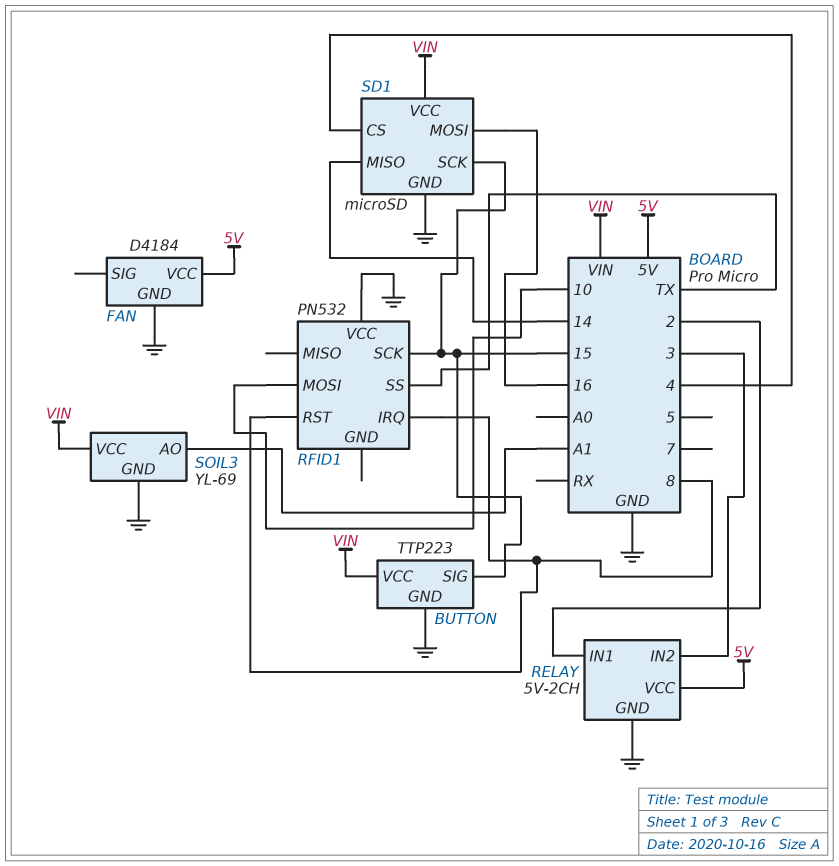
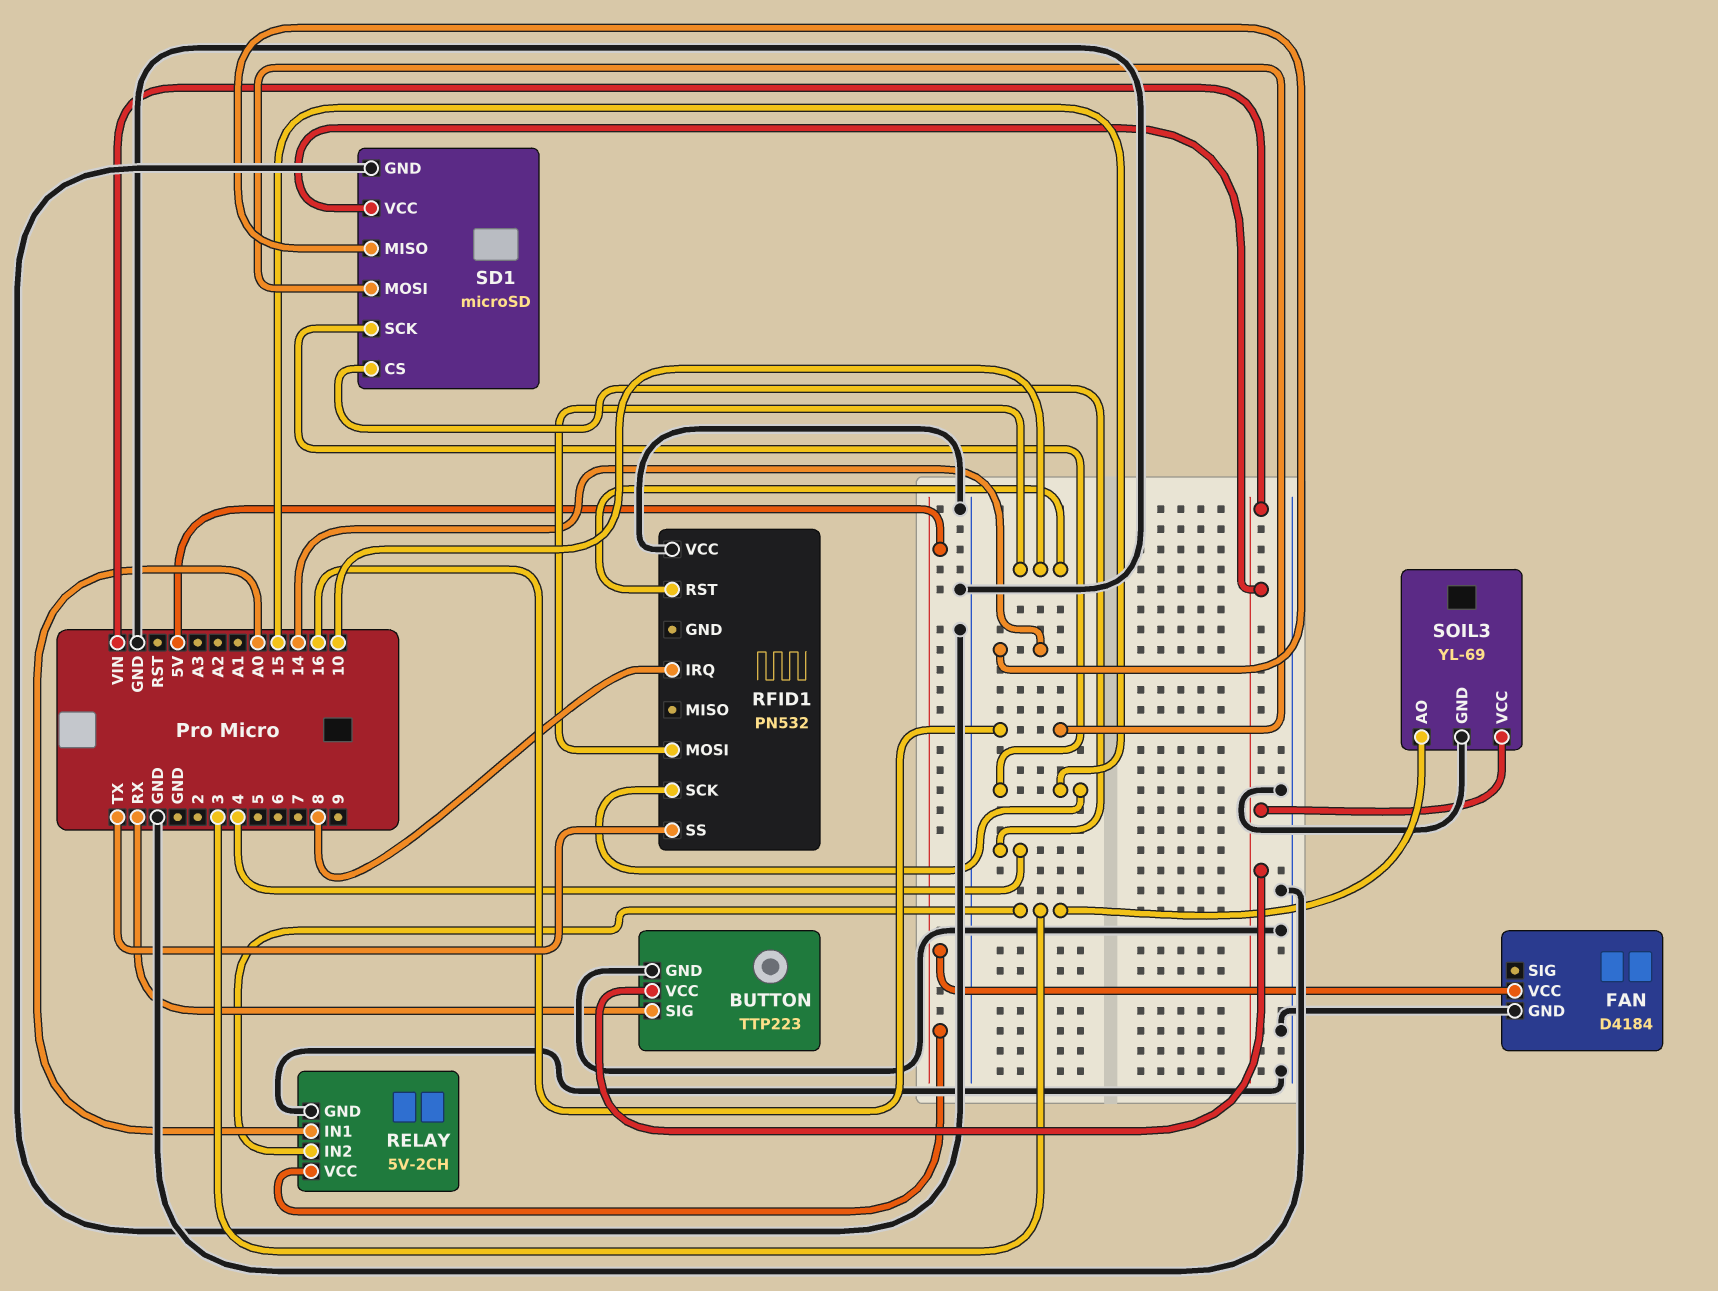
BUTTON pin SIG: 15 -> RX
RELAY pin IN1: 2 -> A0
RFID1 pin RST: 8 -> 10
SOIL3 pin AO: A1 -> 3

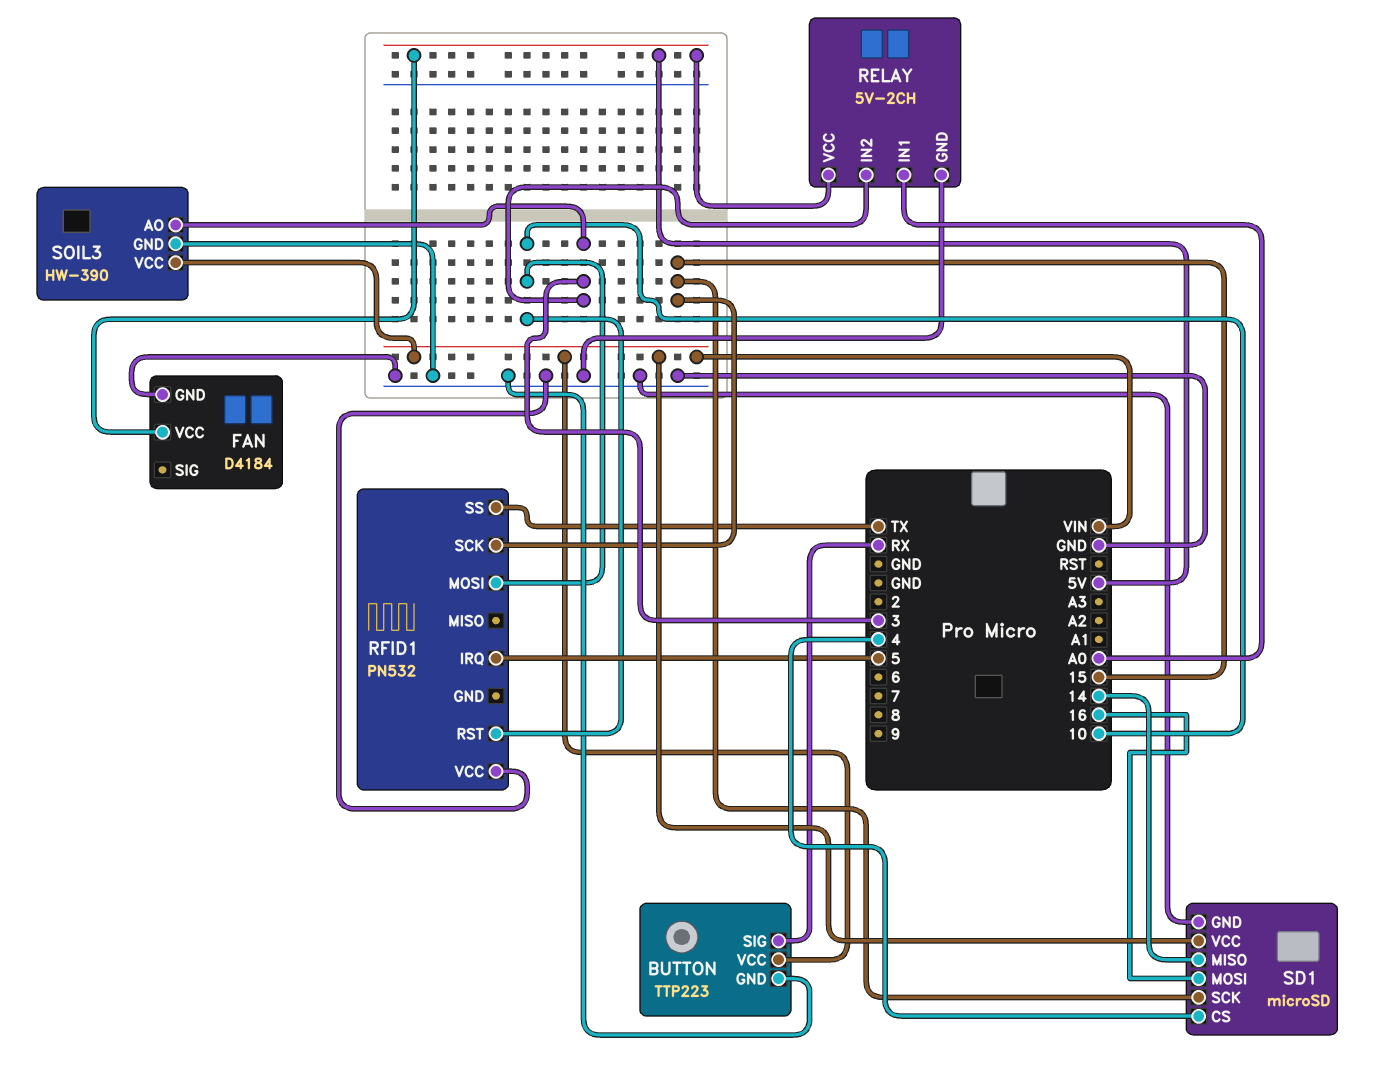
RFID1 pin IRQ: 8 -> 5
SOIL3: YL-69 -> HW-390

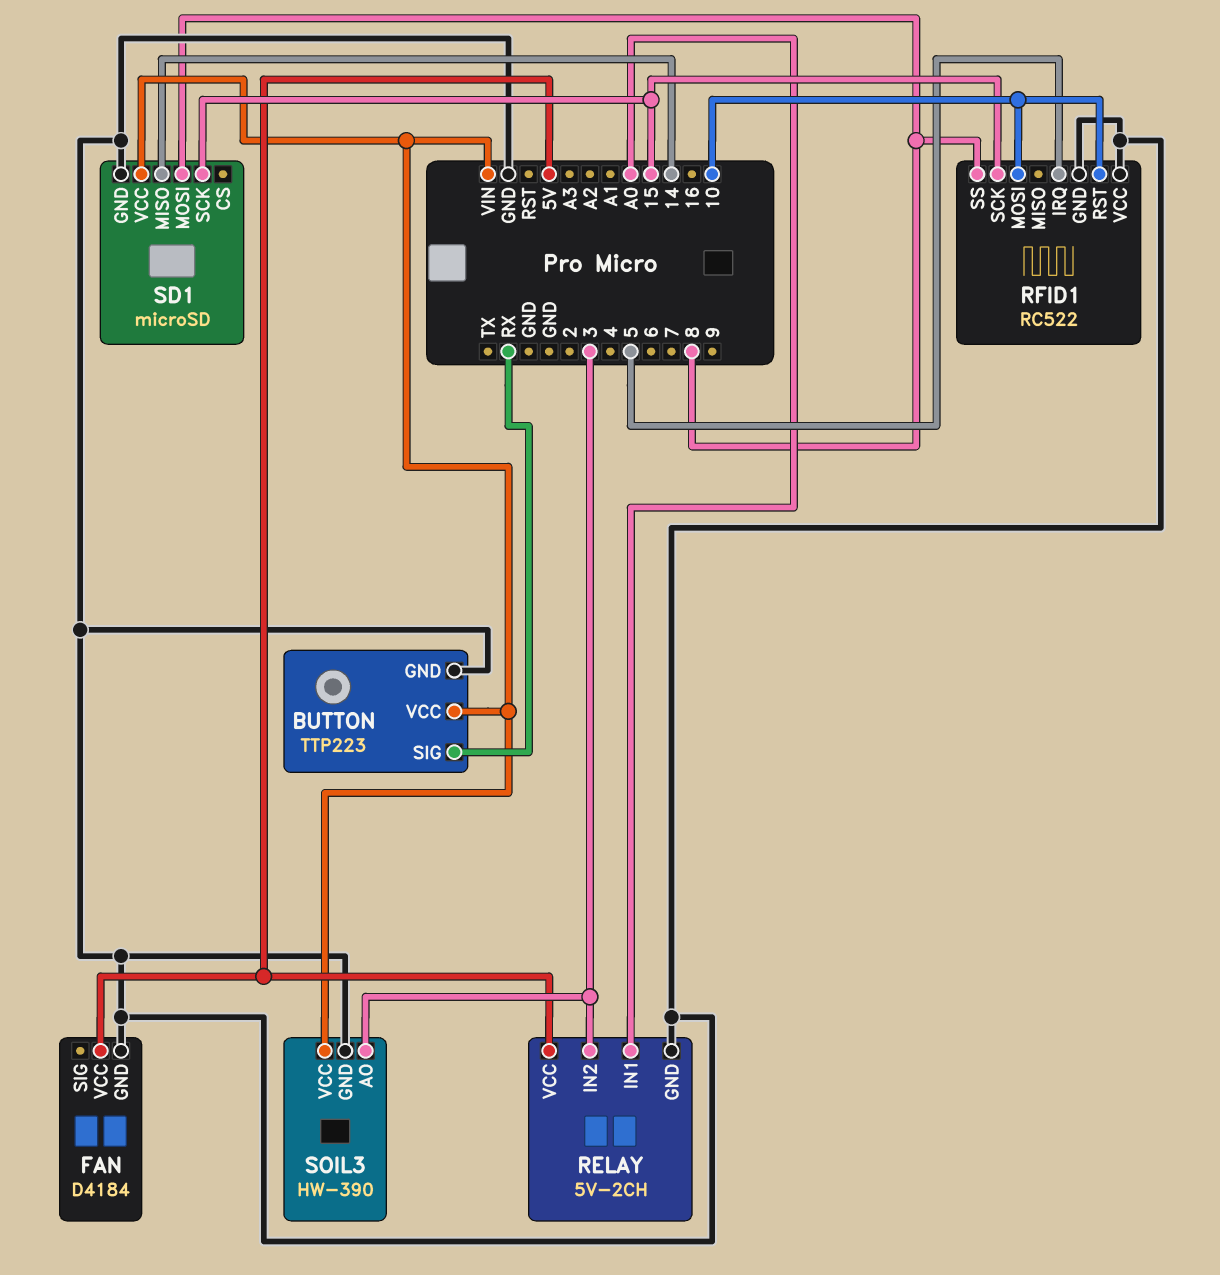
RFID1: PN532 -> RC522
RFID1 pin GND: none -> GND
RFID1 pin SS: TX -> 8
SD1 pin CS: 4 -> none
SD1 pin MOSI: 16 -> 8

